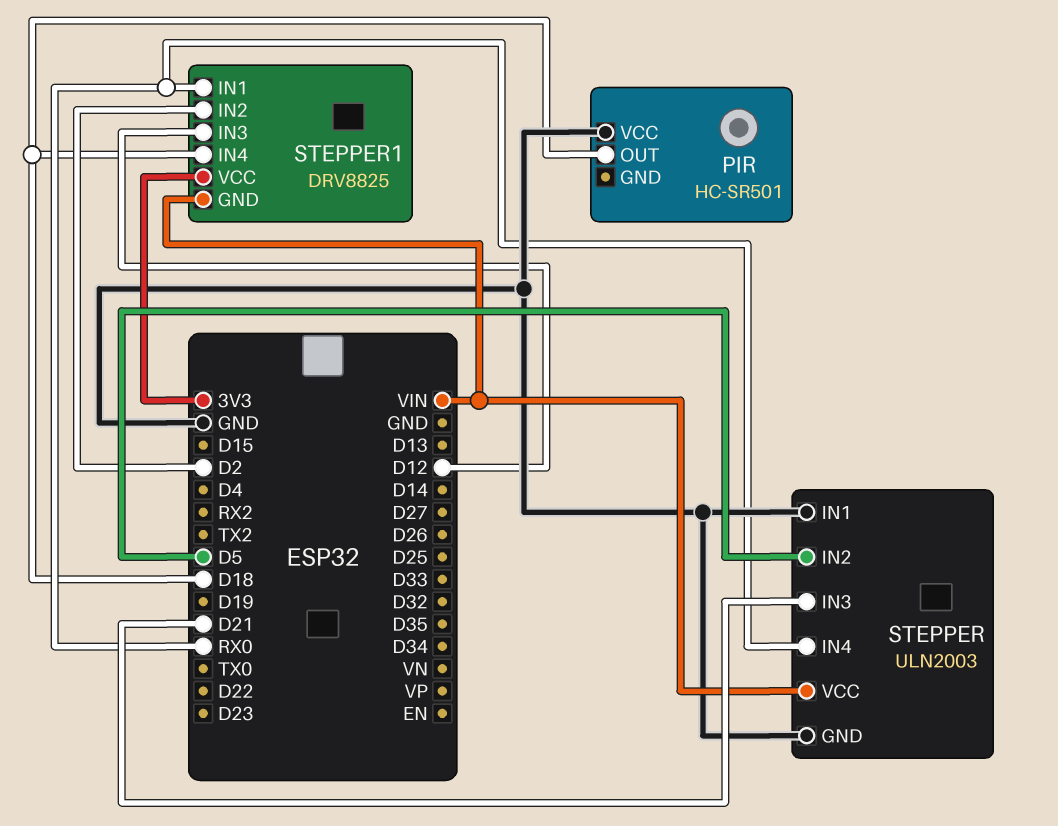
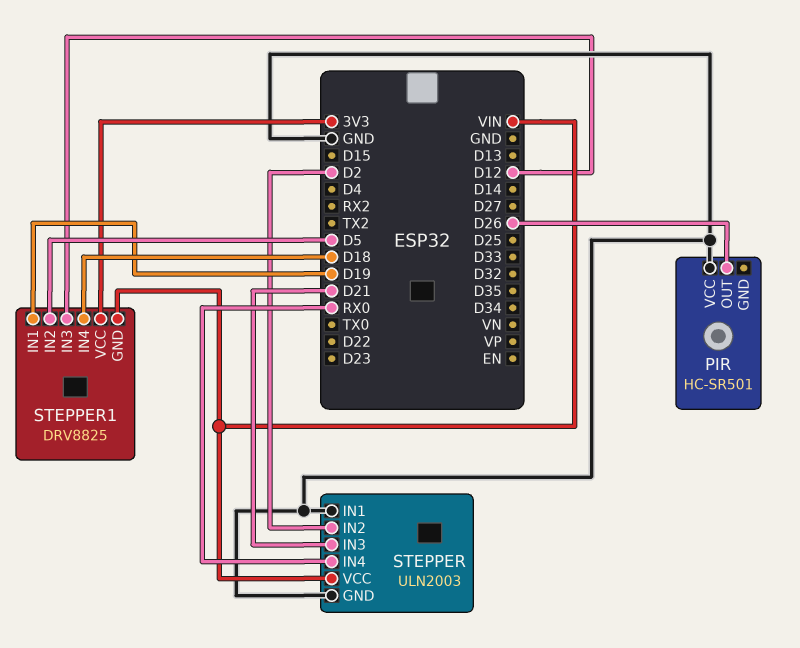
PIR pin OUT: D18 -> D26
STEPPER pin IN2: D5 -> D2
STEPPER1 pin IN1: RX0 -> D19
STEPPER1 pin IN2: D2 -> D5

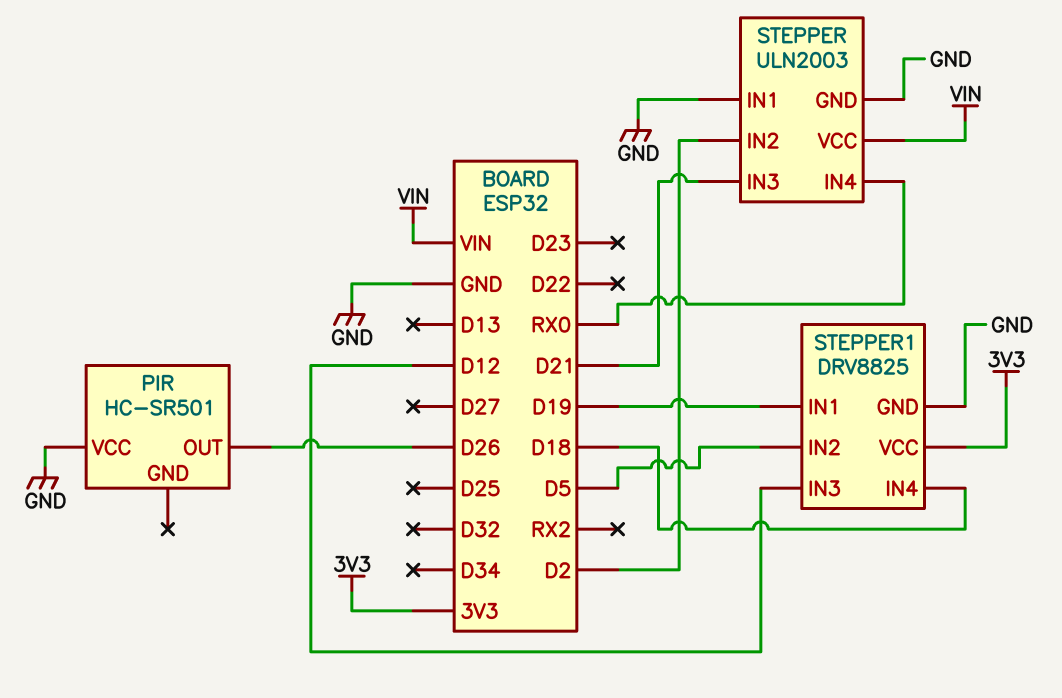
STEPPER1 pin GND: VIN -> GND

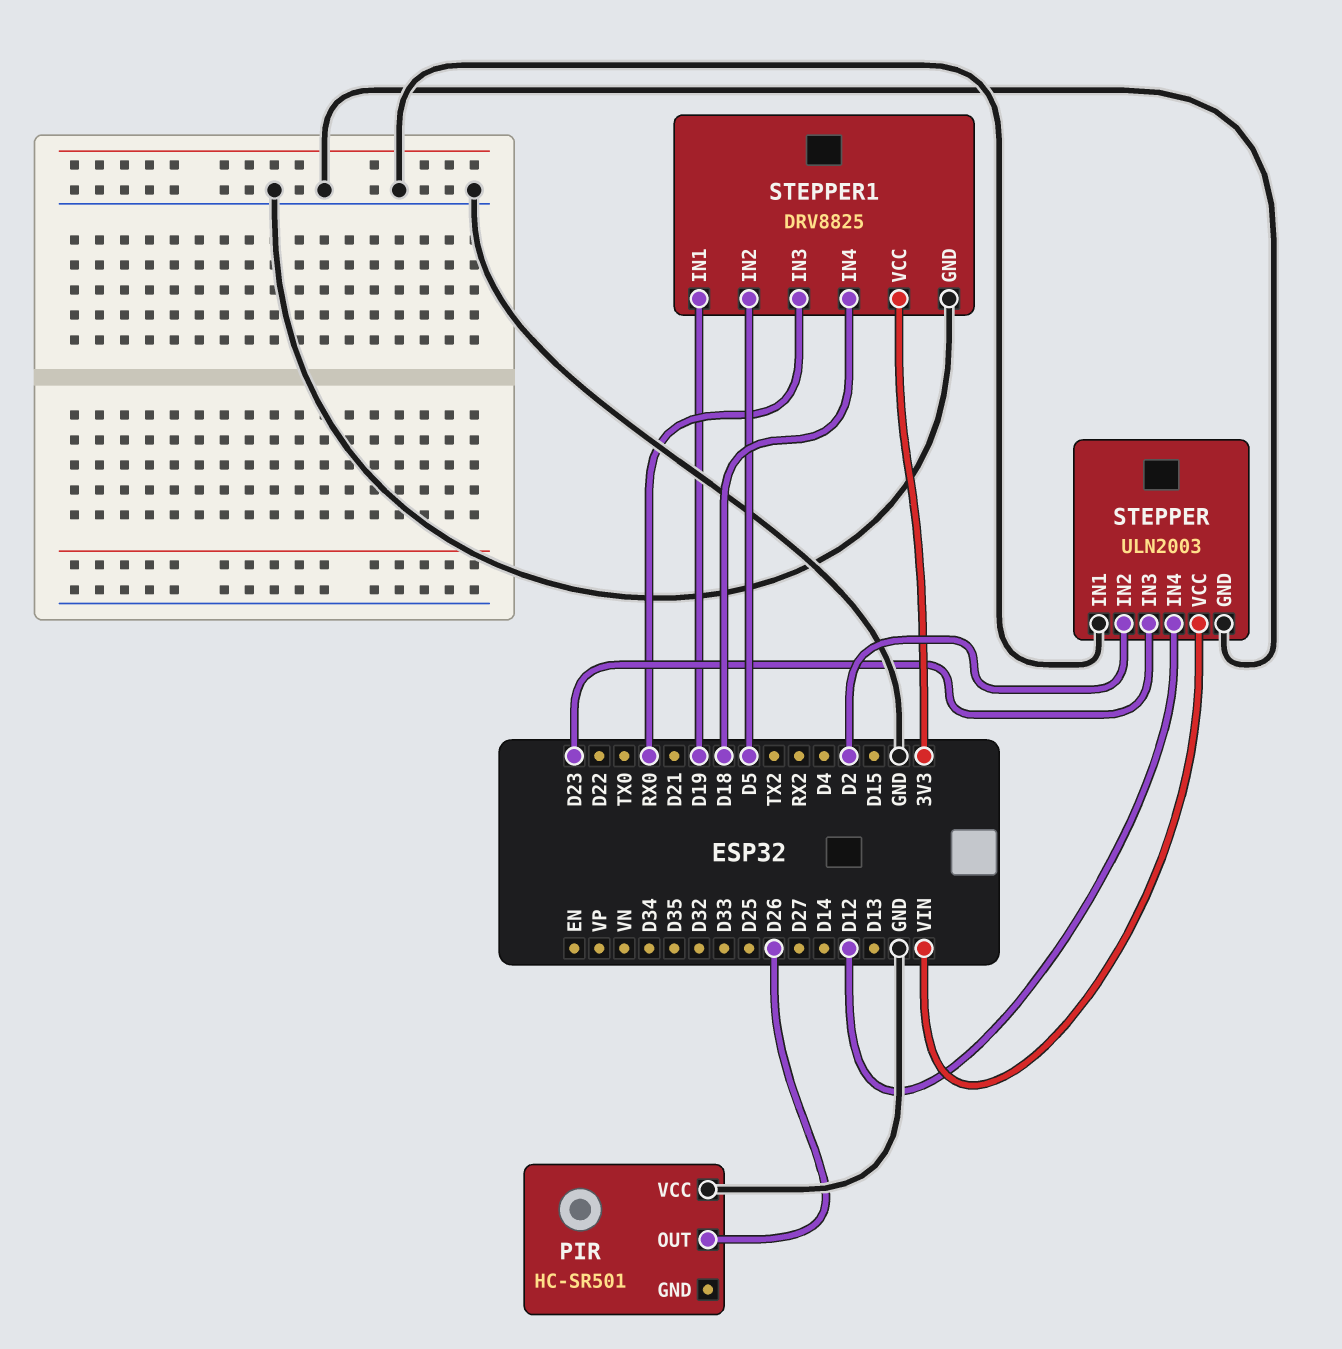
STEPPER pin IN3: D21 -> D23
STEPPER pin IN4: RX0 -> D12
STEPPER1 pin IN3: D12 -> RX0

